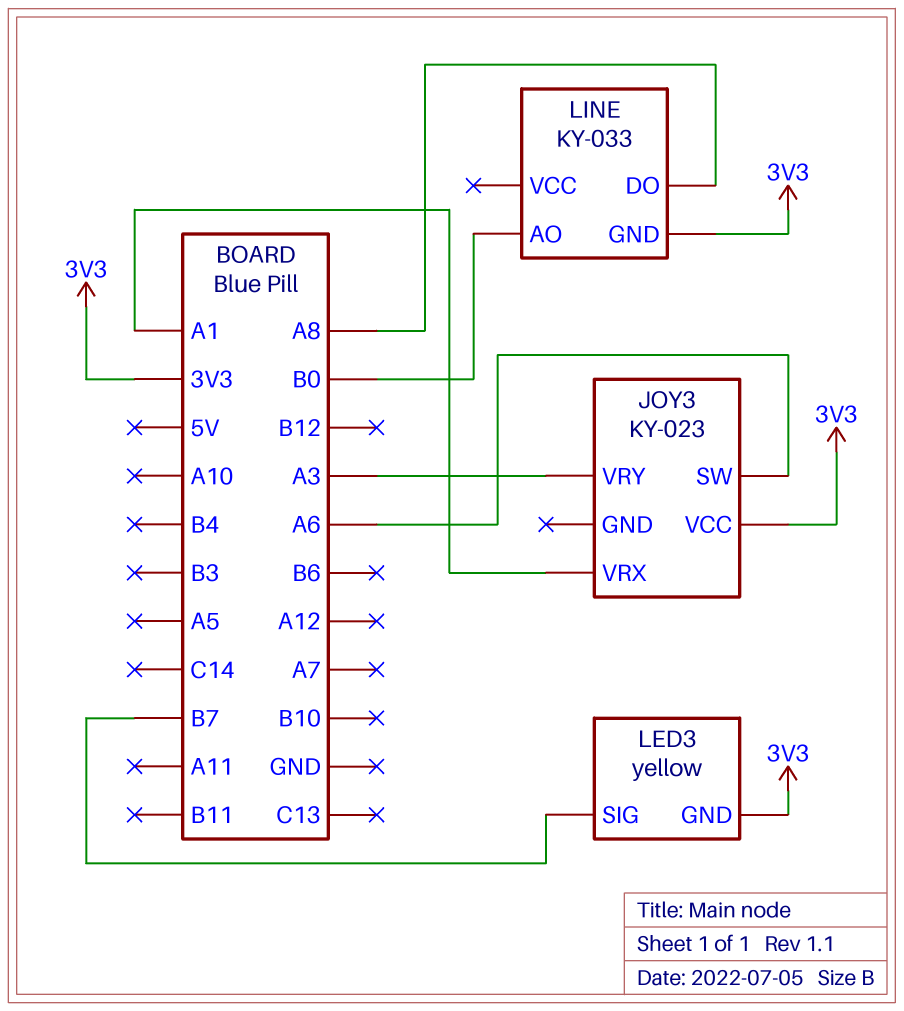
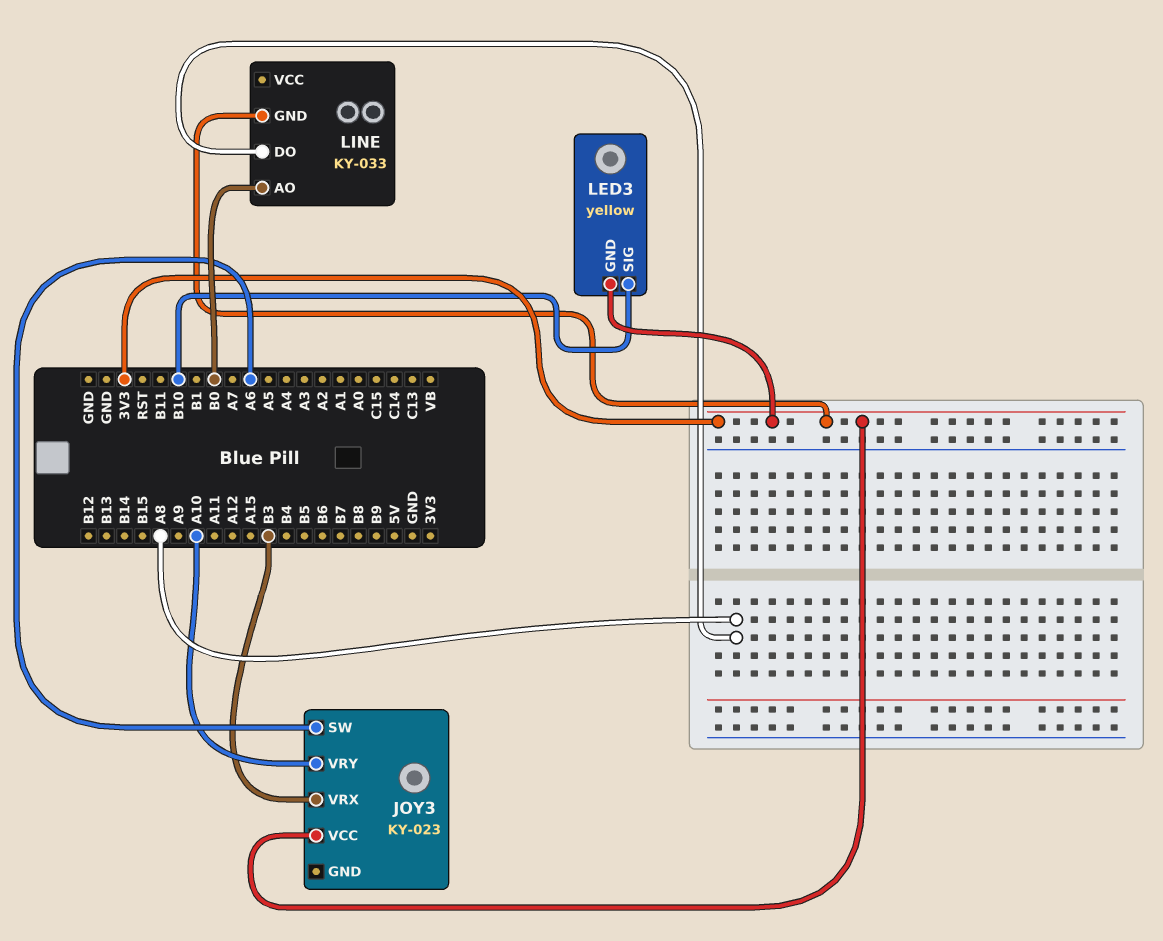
JOY3 pin VRX: A1 -> B3
JOY3 pin VRY: A3 -> A10
LED3 pin SIG: B7 -> B10

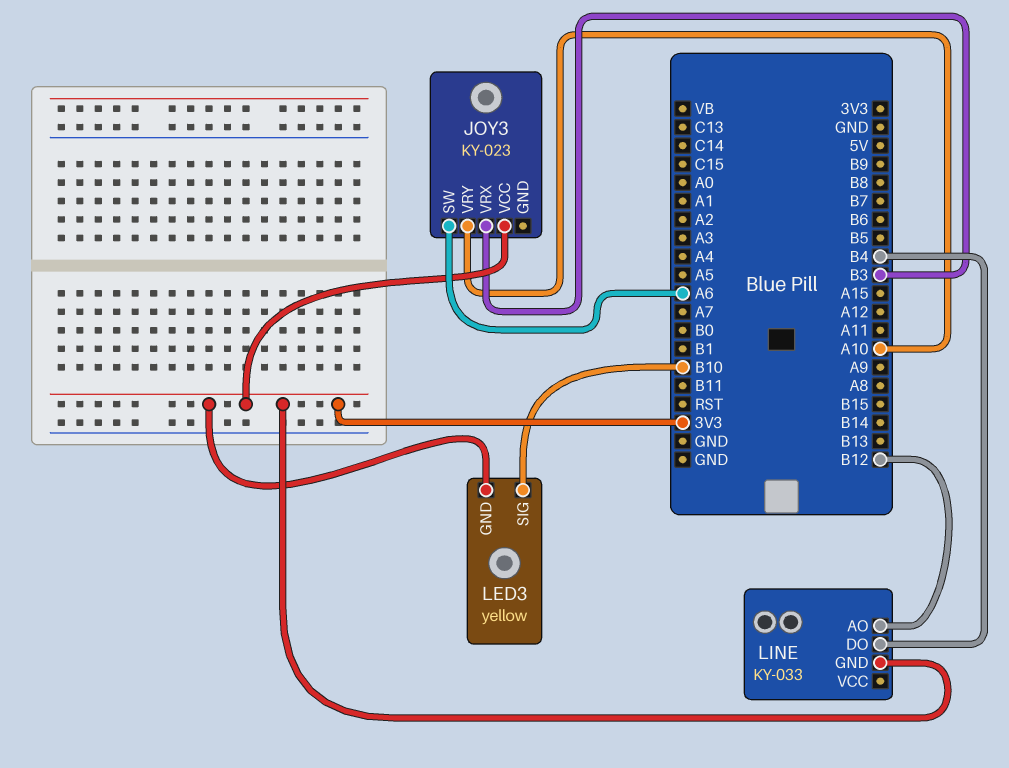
LINE pin AO: B0 -> B12
LINE pin DO: A8 -> B4

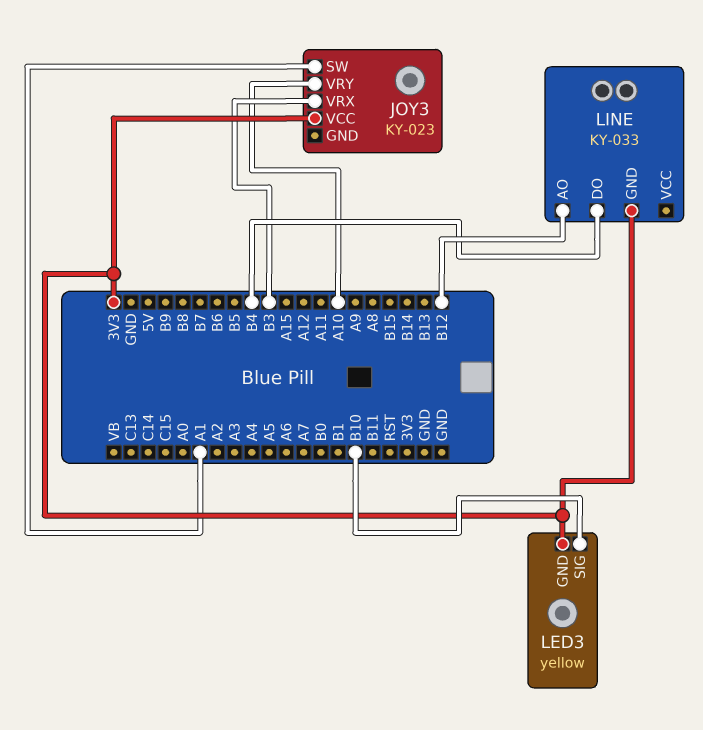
JOY3 pin SW: A6 -> A1

